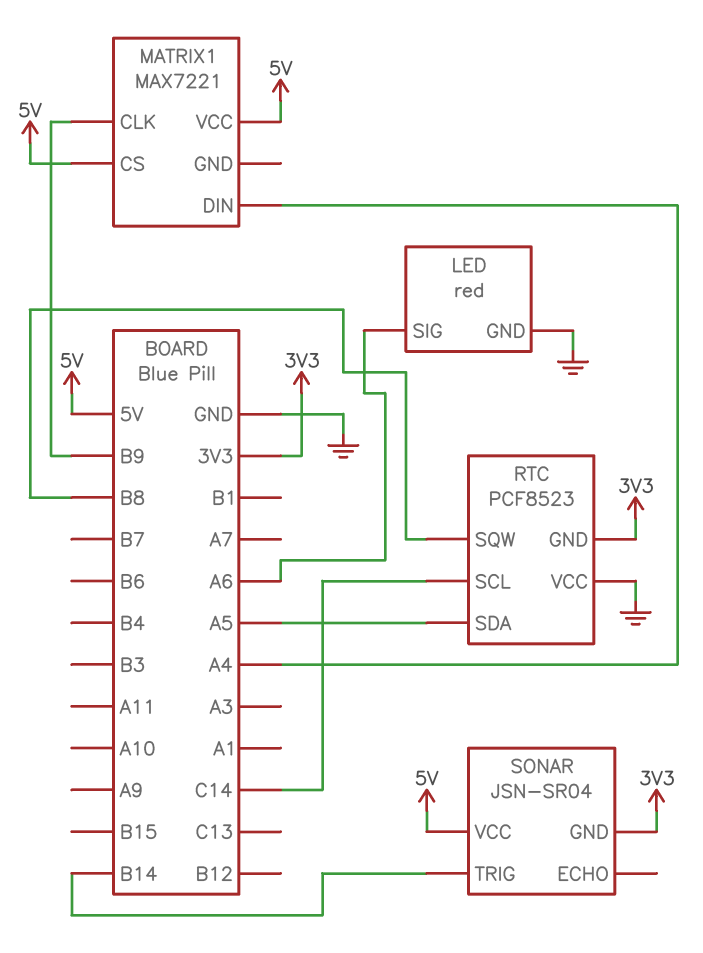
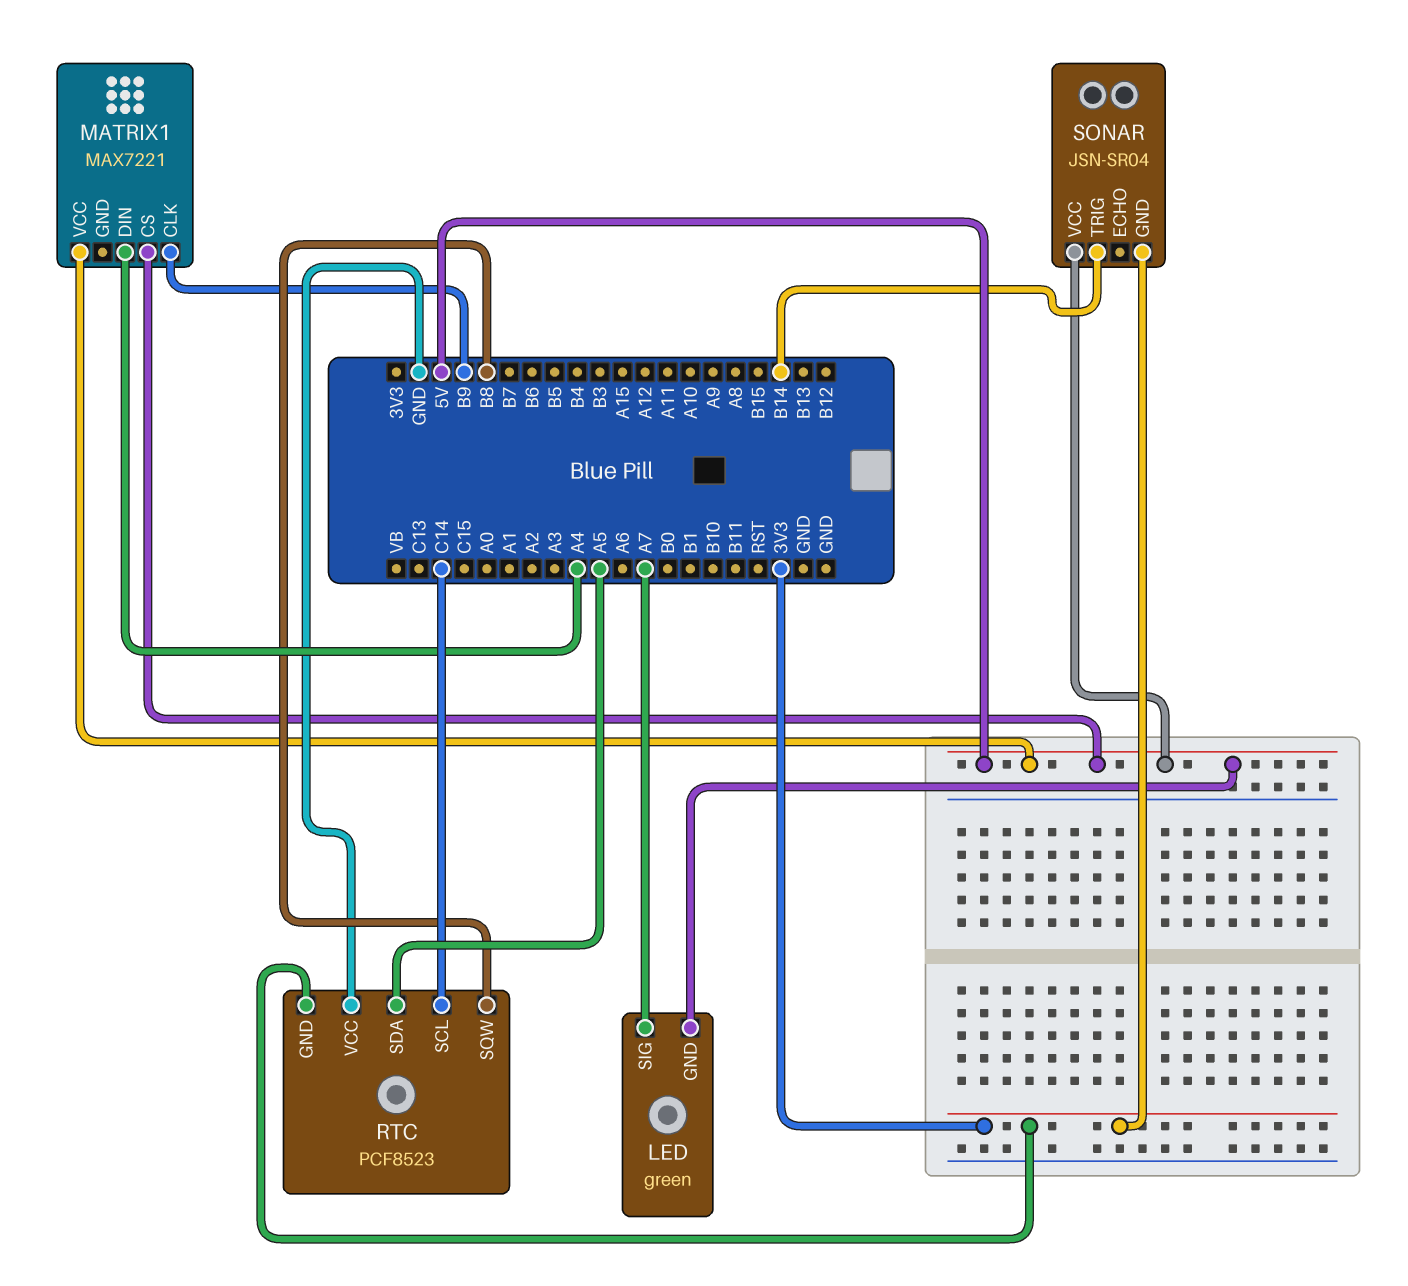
LED: red -> green
LED pin GND: GND -> 5V
LED pin SIG: A6 -> A7

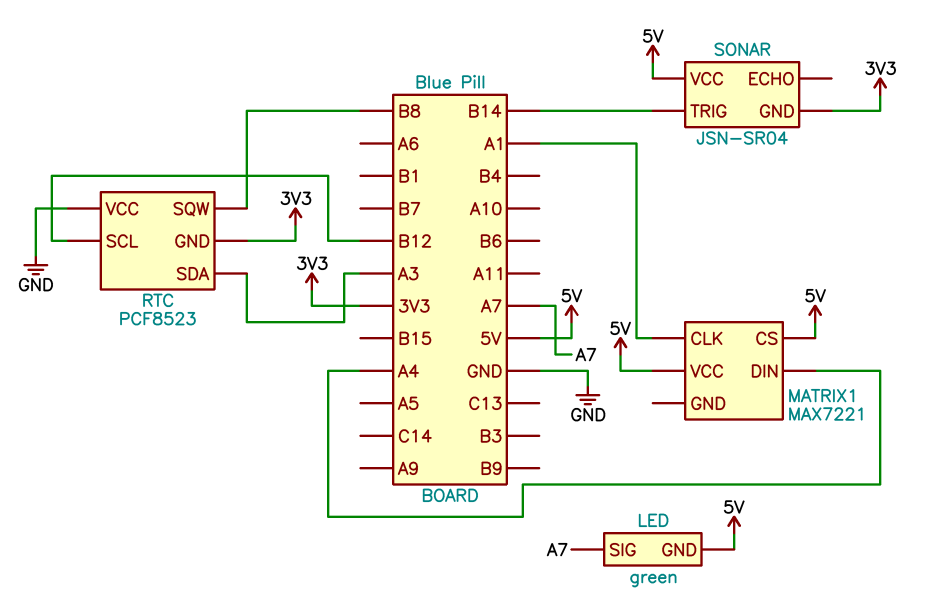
MATRIX1 pin CLK: B9 -> A1
RTC pin SCL: C14 -> B12
RTC pin SDA: A5 -> A3

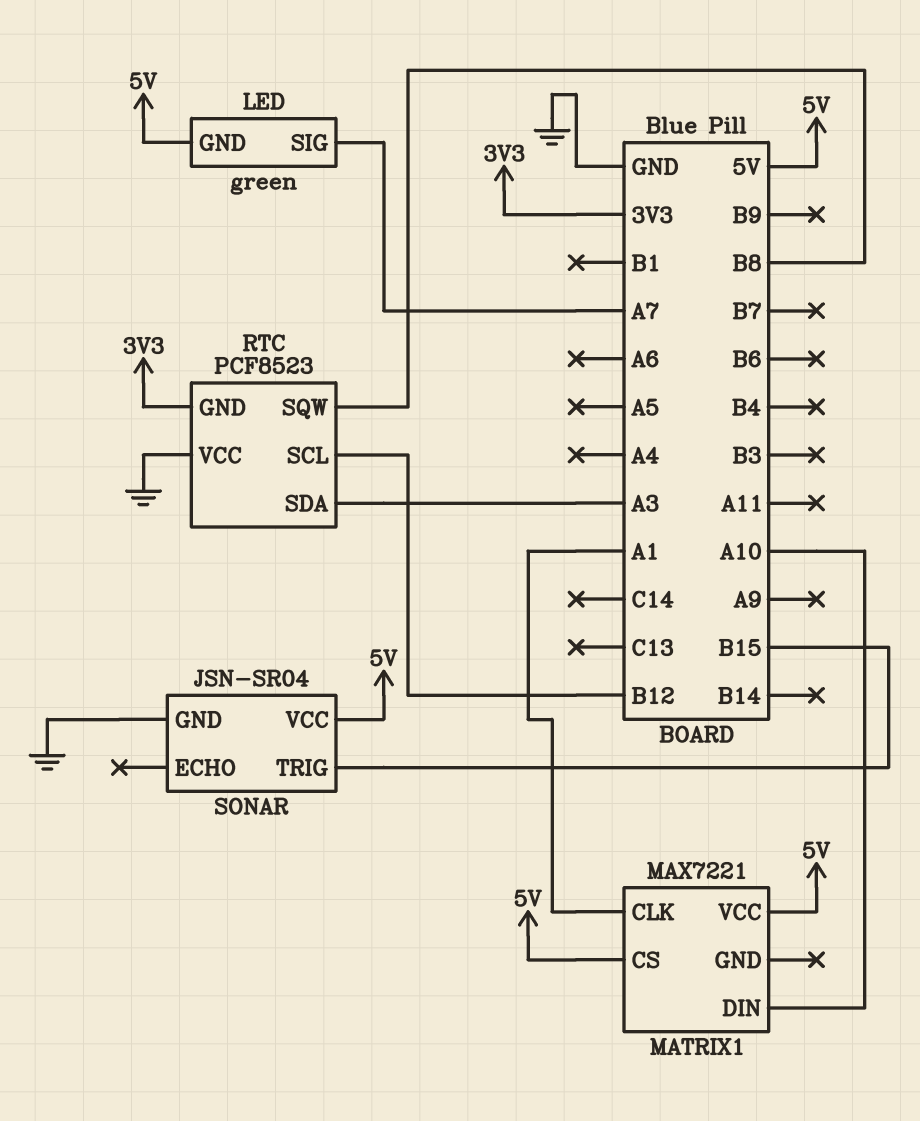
MATRIX1 pin DIN: A4 -> A10
SONAR pin GND: 3V3 -> GND
SONAR pin TRIG: B14 -> B15

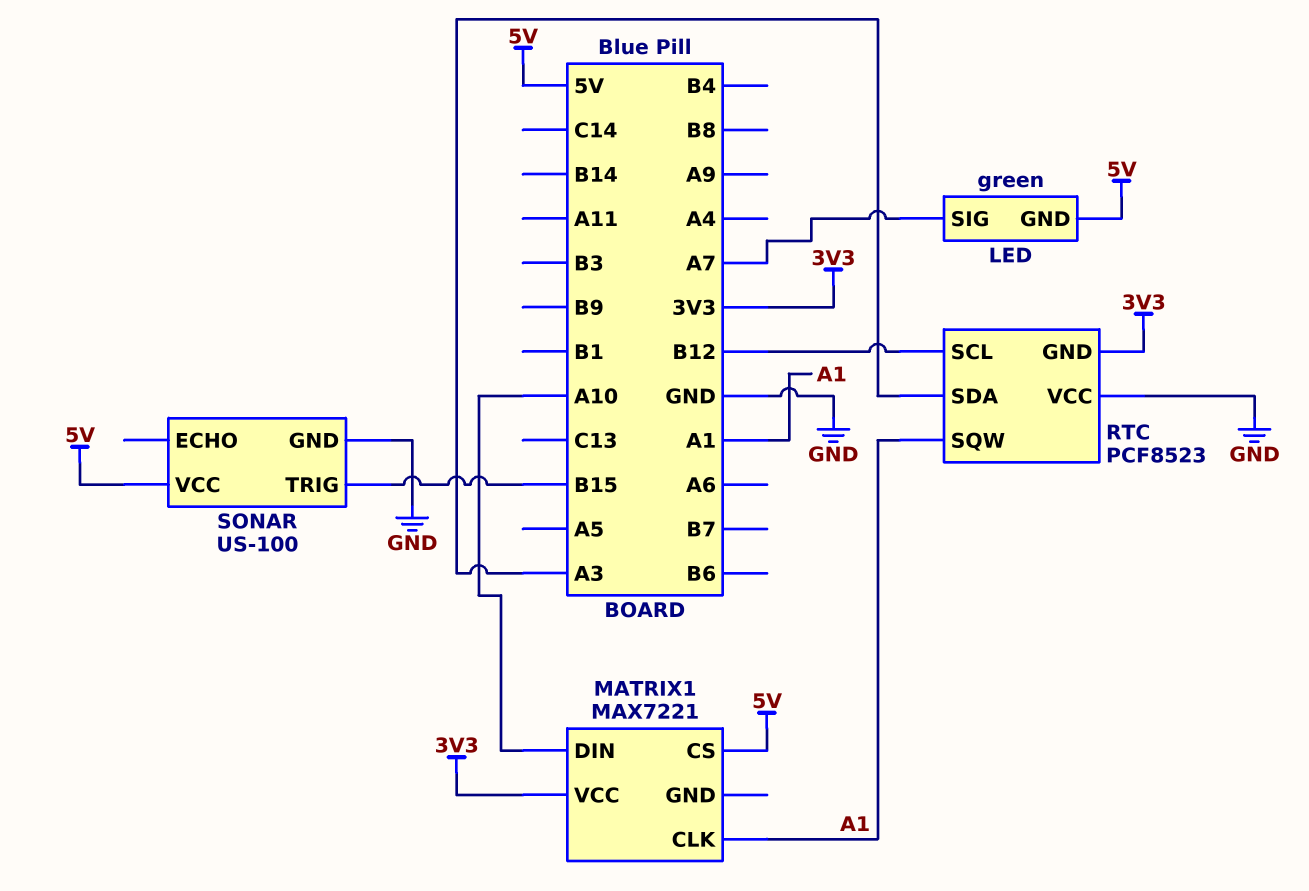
MATRIX1 pin VCC: 5V -> 3V3
RTC pin SQW: B8 -> A1
SONAR: JSN-SR04 -> US-100

